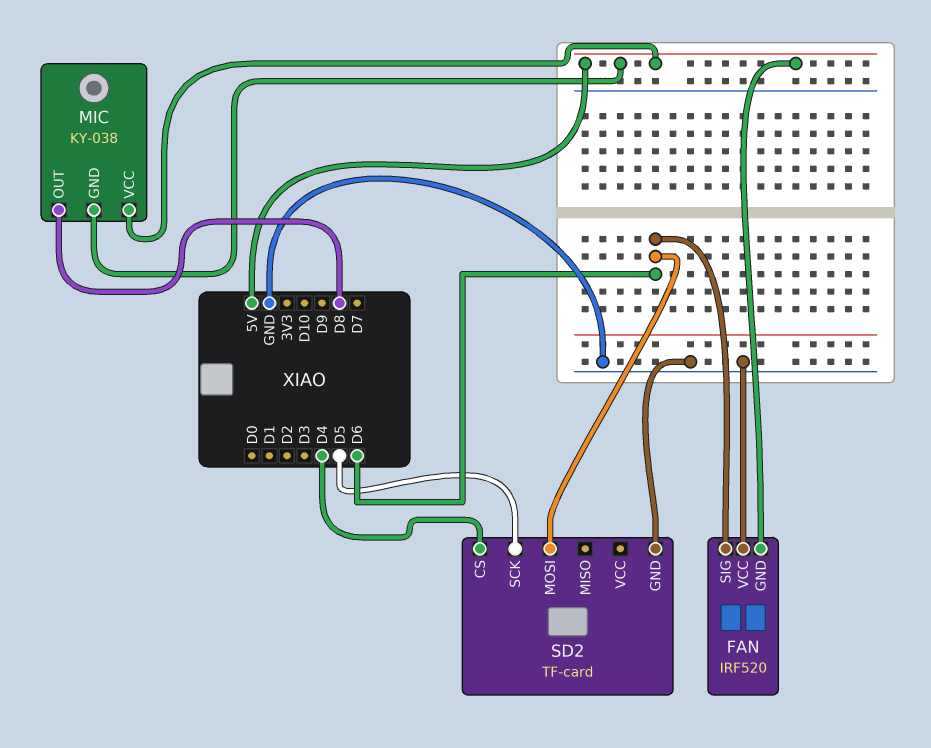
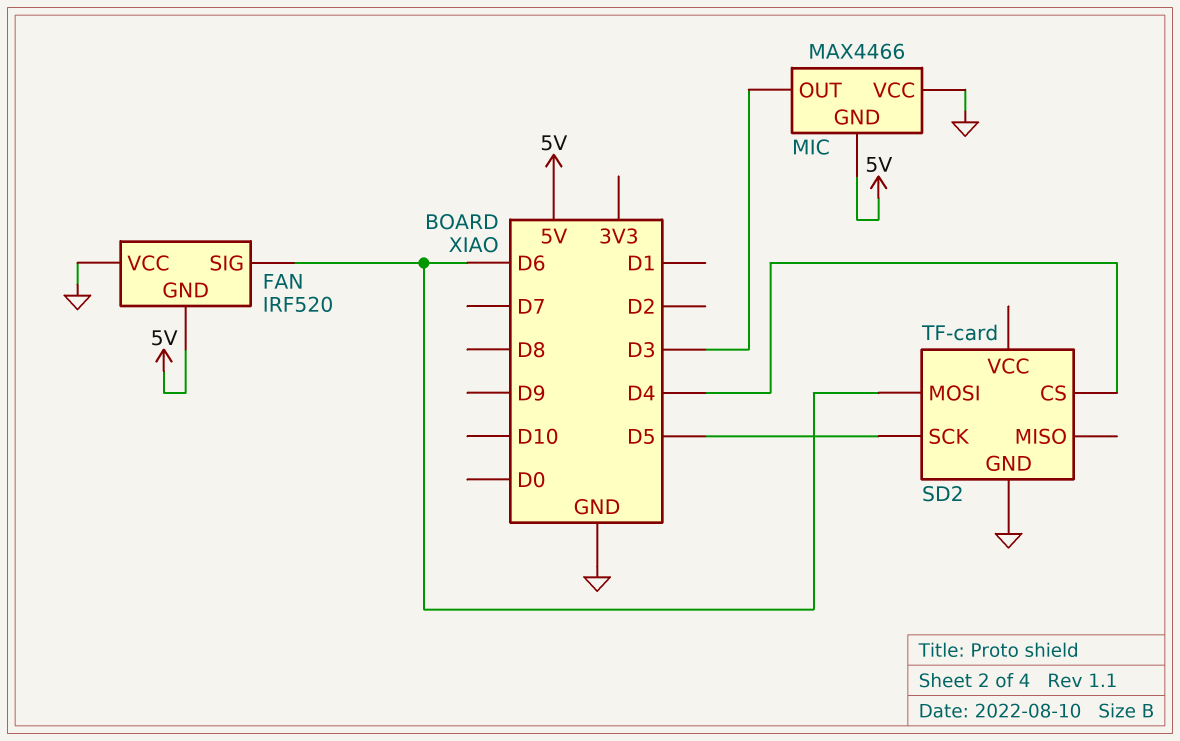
MIC: KY-038 -> MAX4466
MIC pin OUT: D8 -> D3
MIC pin VCC: 5V -> GND

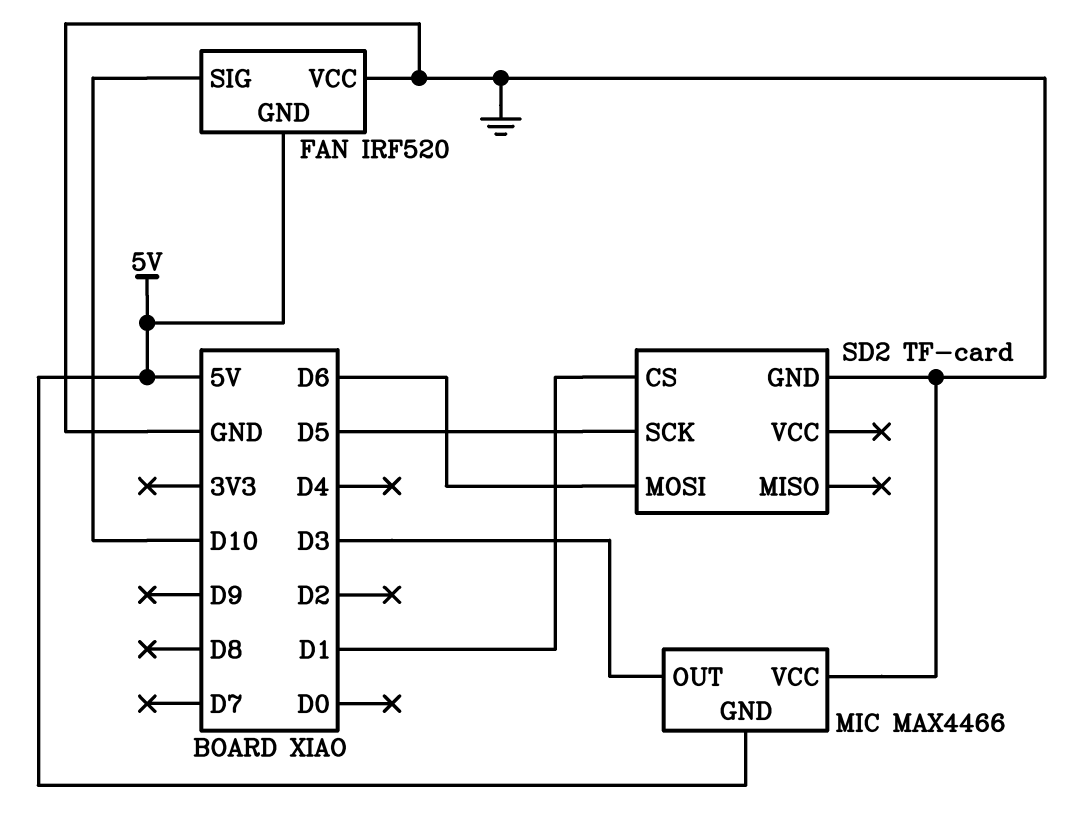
FAN pin SIG: D6 -> D10
SD2 pin CS: D4 -> D1

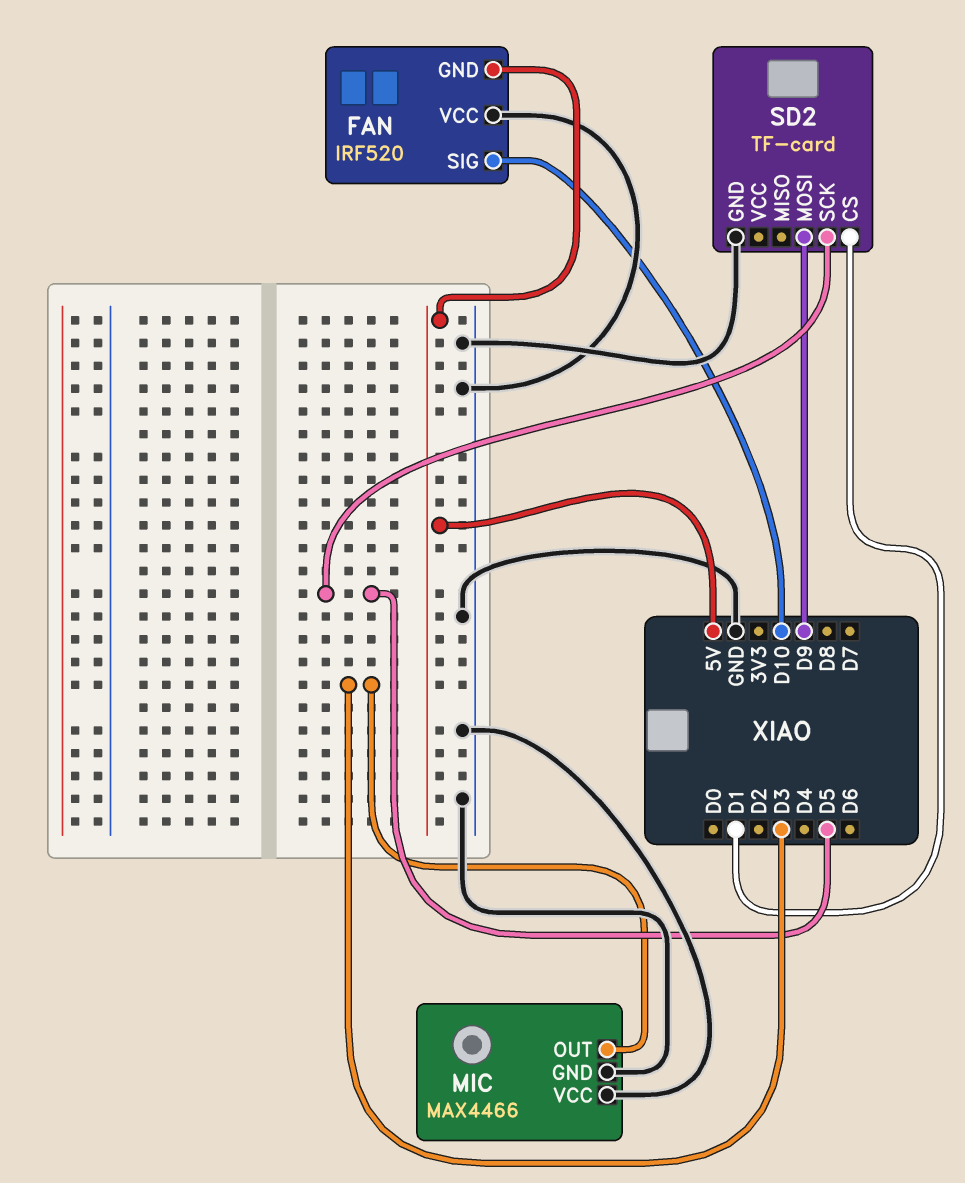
MIC pin GND: 5V -> GND
SD2 pin MOSI: D6 -> D9

